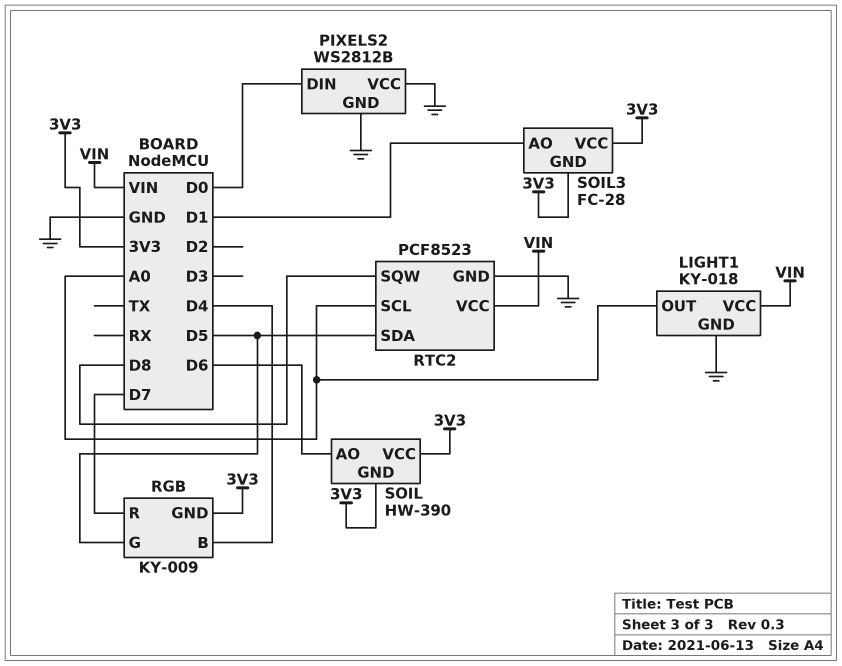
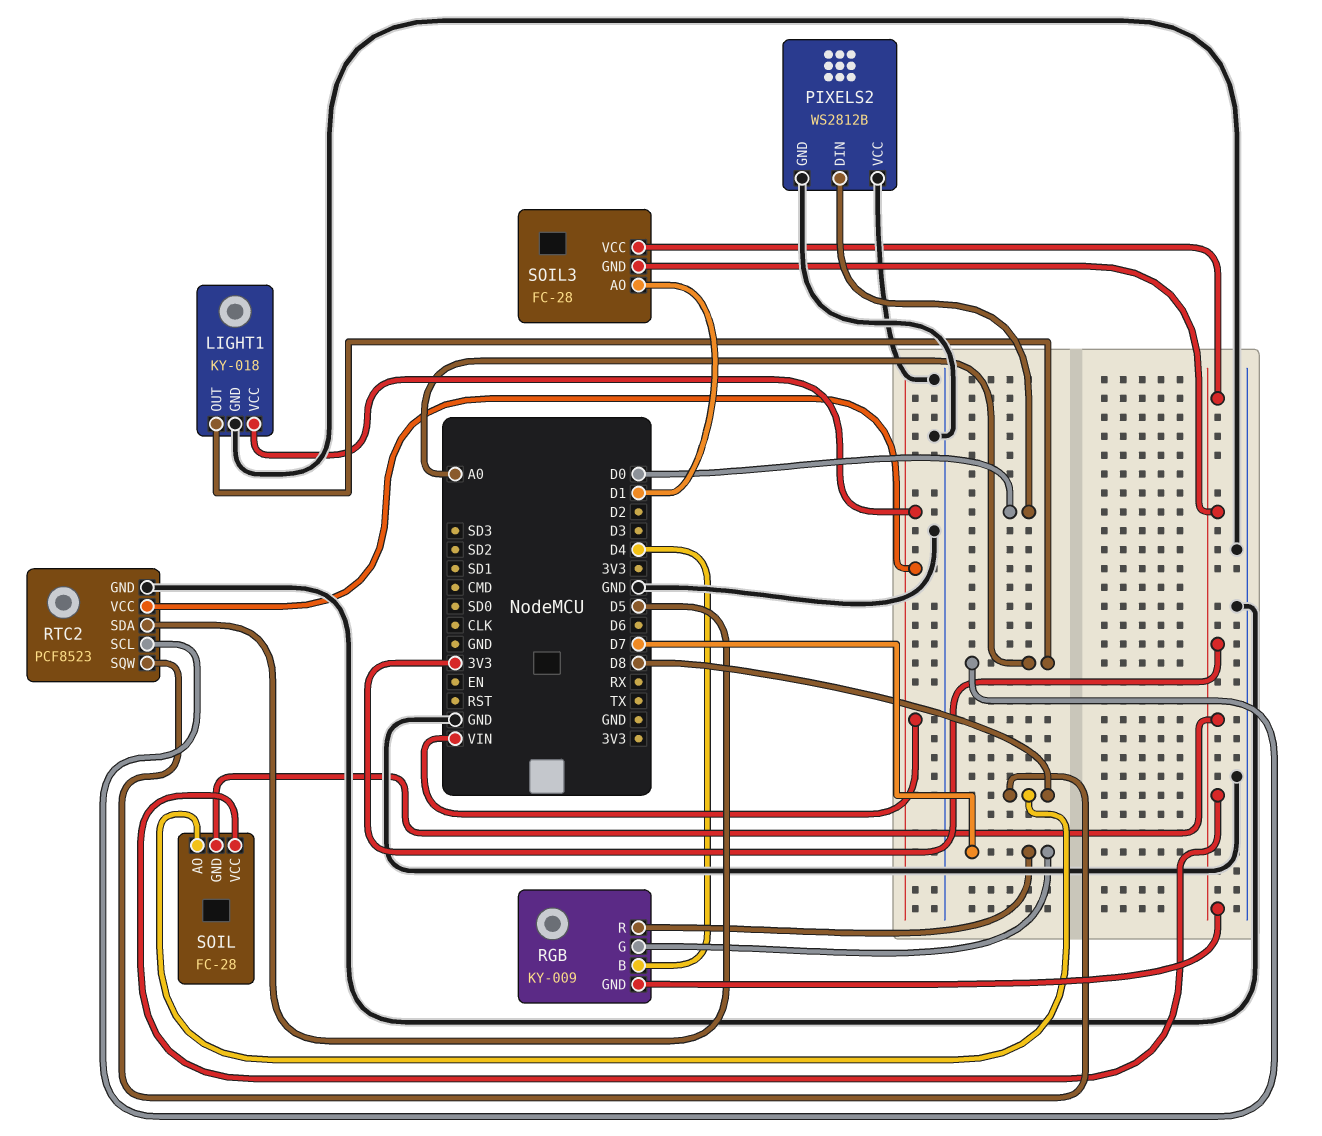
RGB pin G: D5 -> D7
SOIL: HW-390 -> FC-28
SOIL pin AO: D6 -> D8

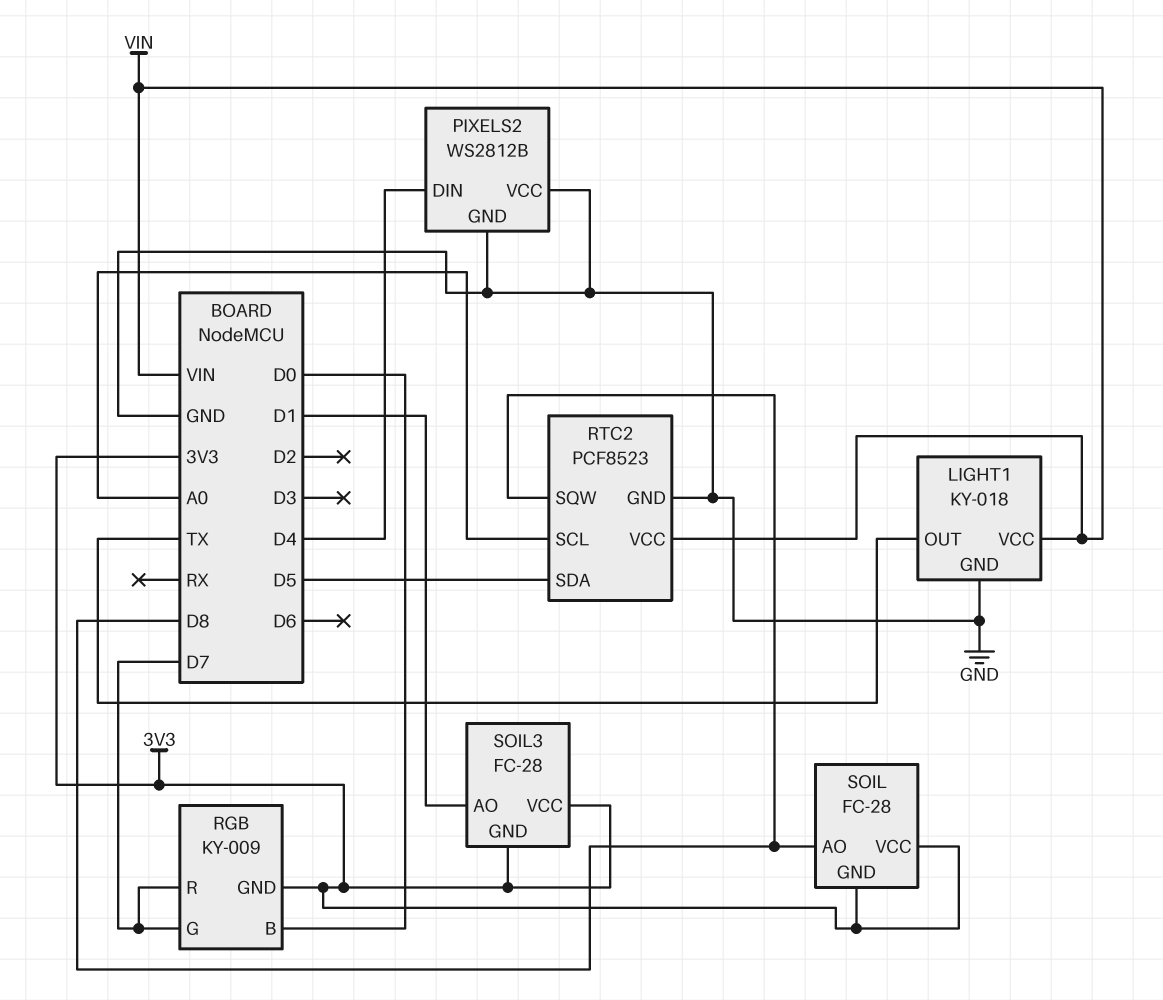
LIGHT1 pin OUT: A0 -> TX
PIXELS2 pin DIN: D0 -> D4
RGB pin B: D4 -> D0

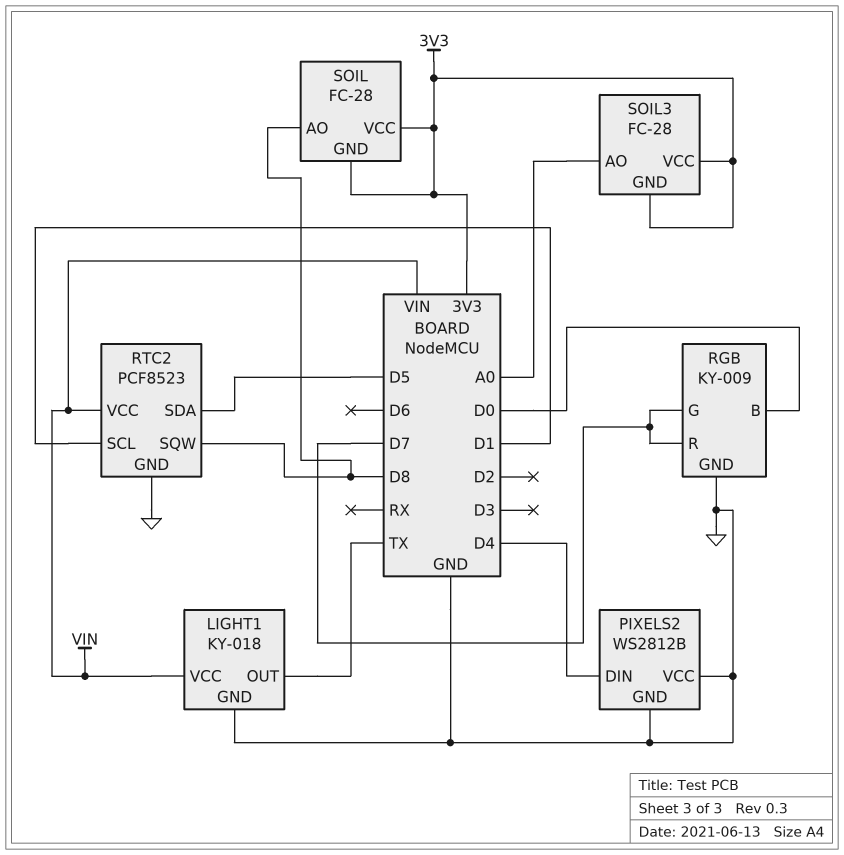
RGB pin GND: 3V3 -> GND
RTC2 pin SCL: A0 -> D1
SOIL3 pin AO: D1 -> A0

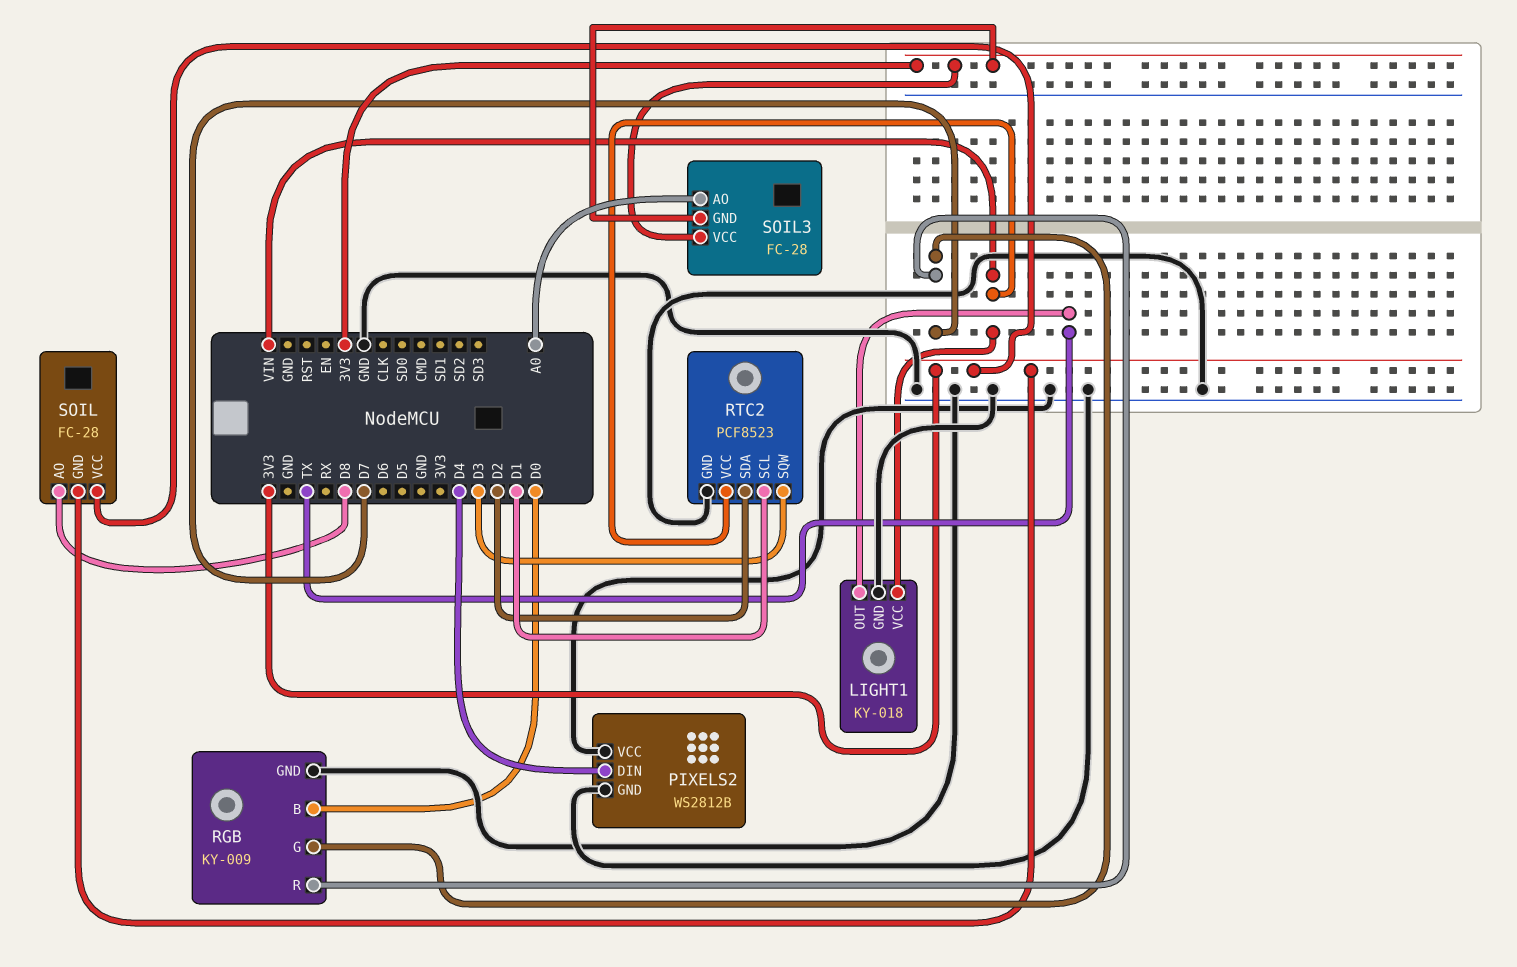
RTC2 pin SDA: D5 -> D2
RTC2 pin SQW: D8 -> D3

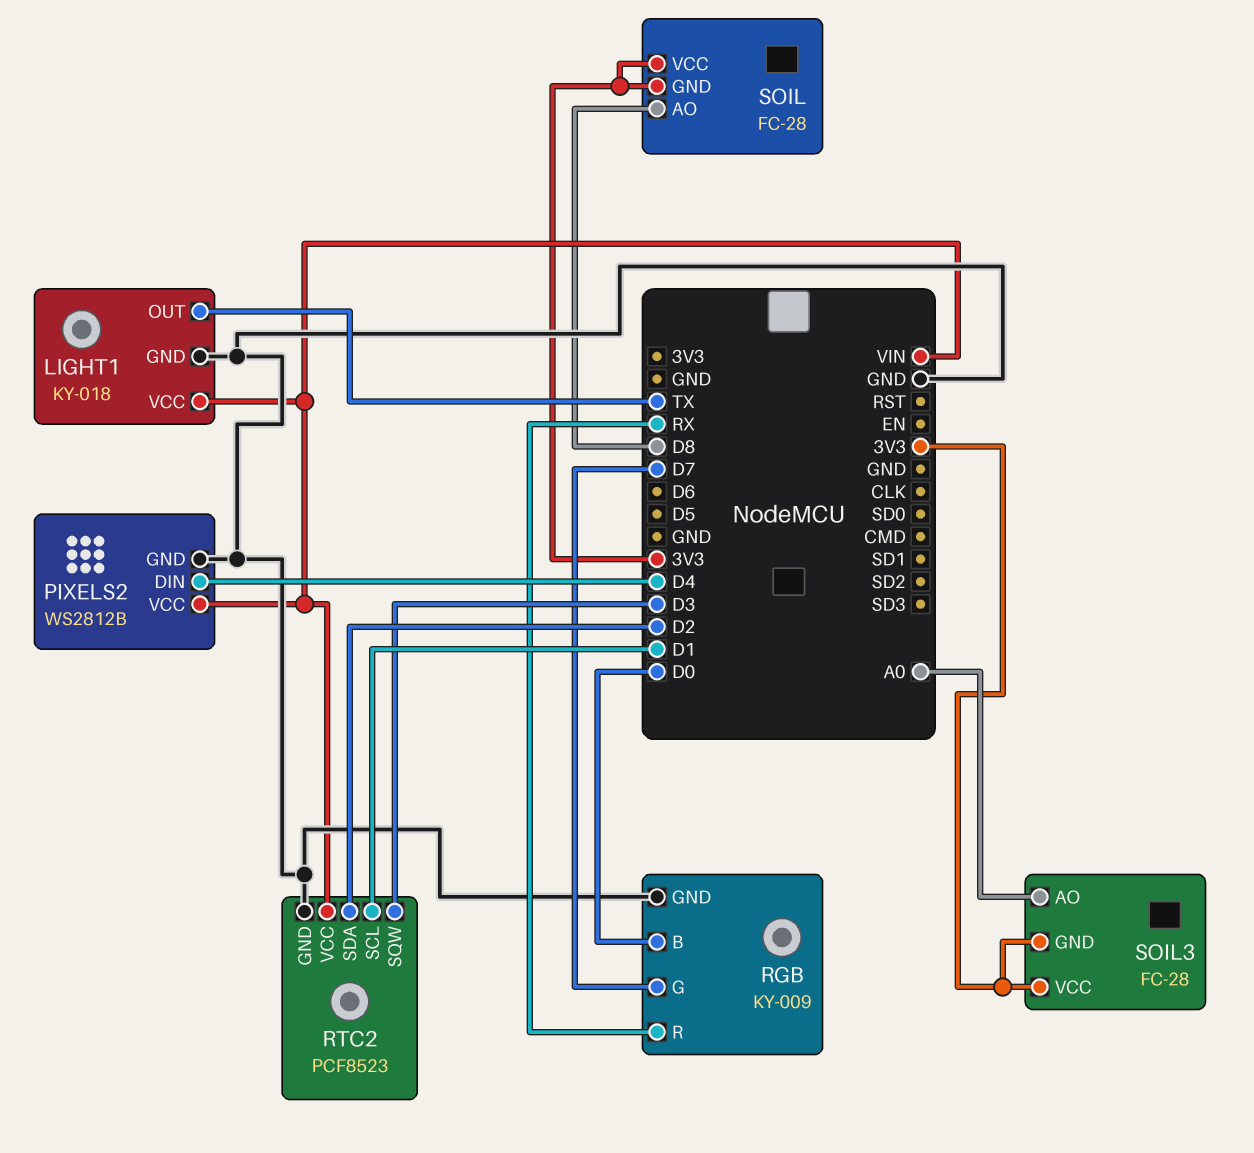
PIXELS2 pin VCC: GND -> VIN
RGB pin R: D7 -> RX

